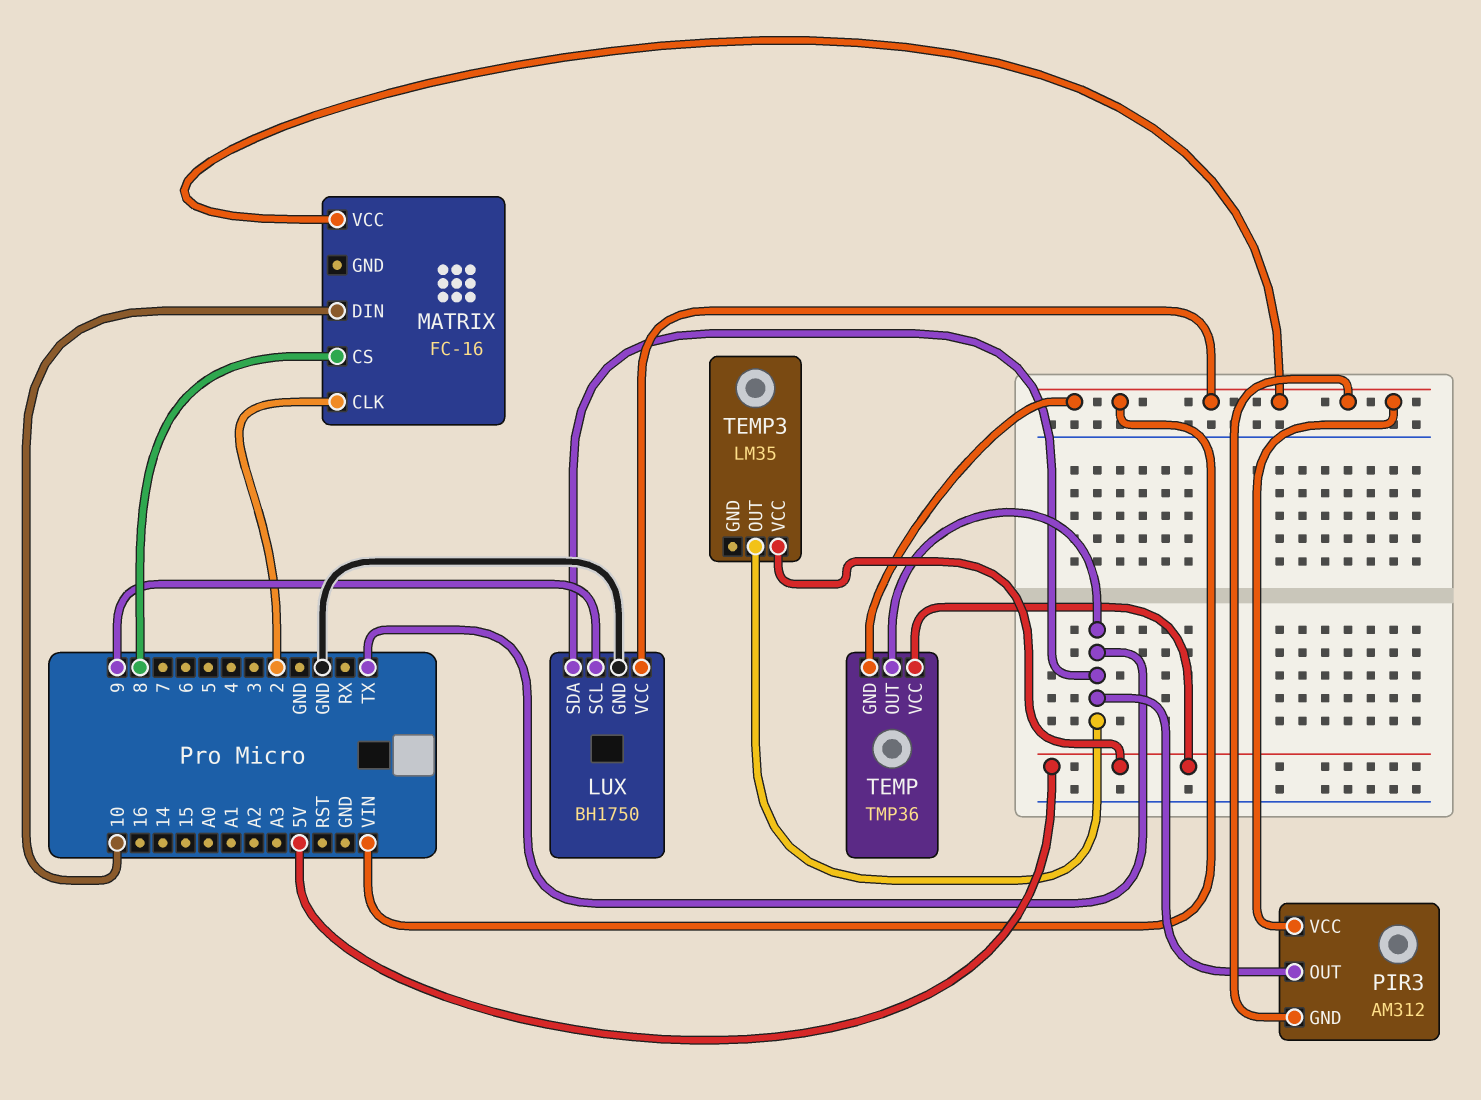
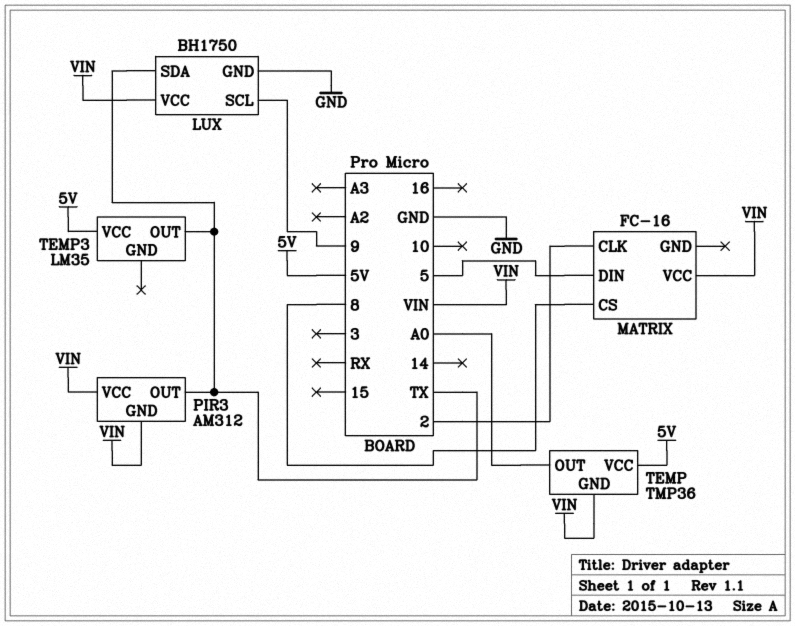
MATRIX pin DIN: 10 -> 5
TEMP pin OUT: TX -> A0

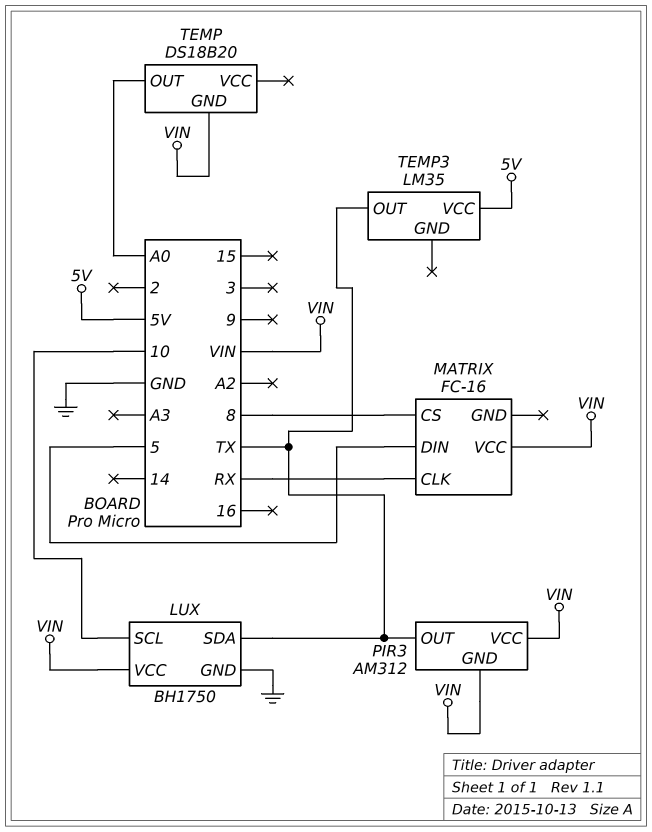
LUX pin SCL: 9 -> 10
MATRIX pin CLK: 2 -> RX
TEMP: TMP36 -> DS18B20
TEMP pin VCC: 5V -> none

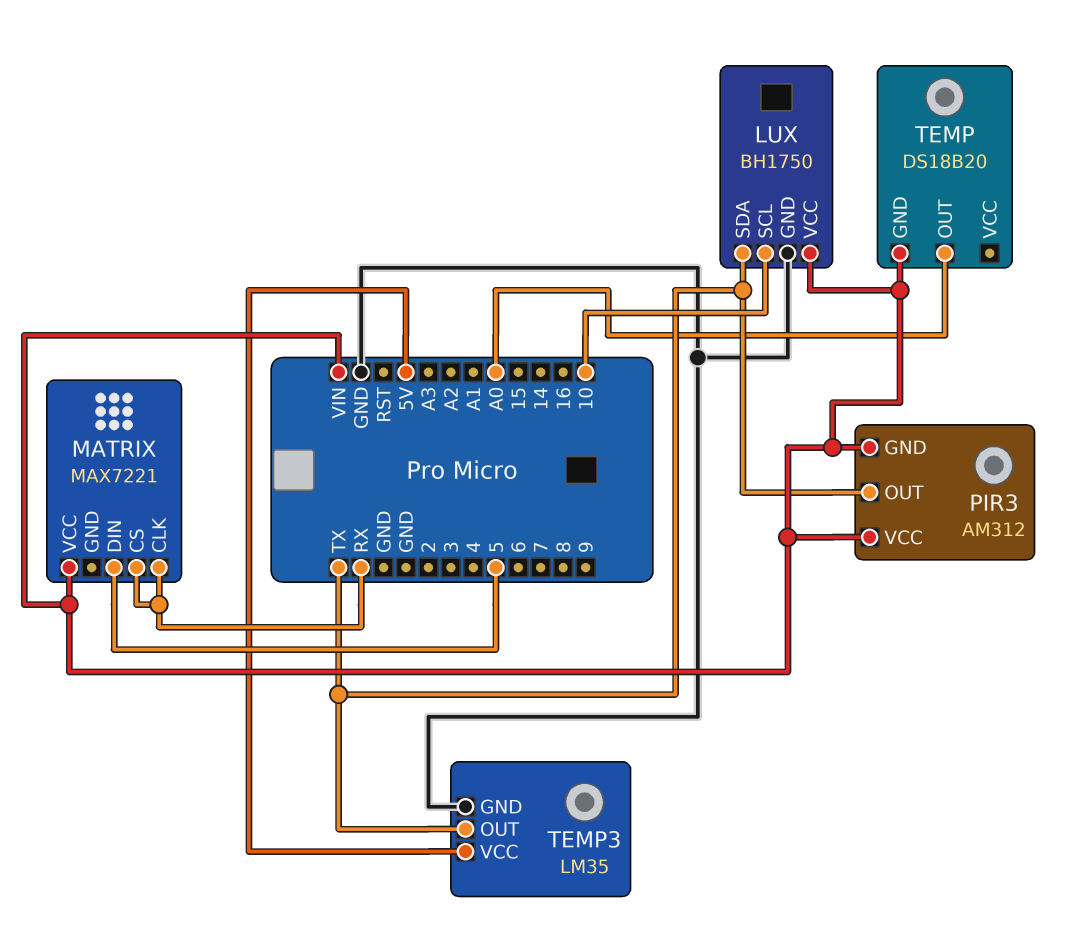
MATRIX: FC-16 -> MAX7221
MATRIX pin CS: 8 -> RX
TEMP3 pin GND: none -> GND

